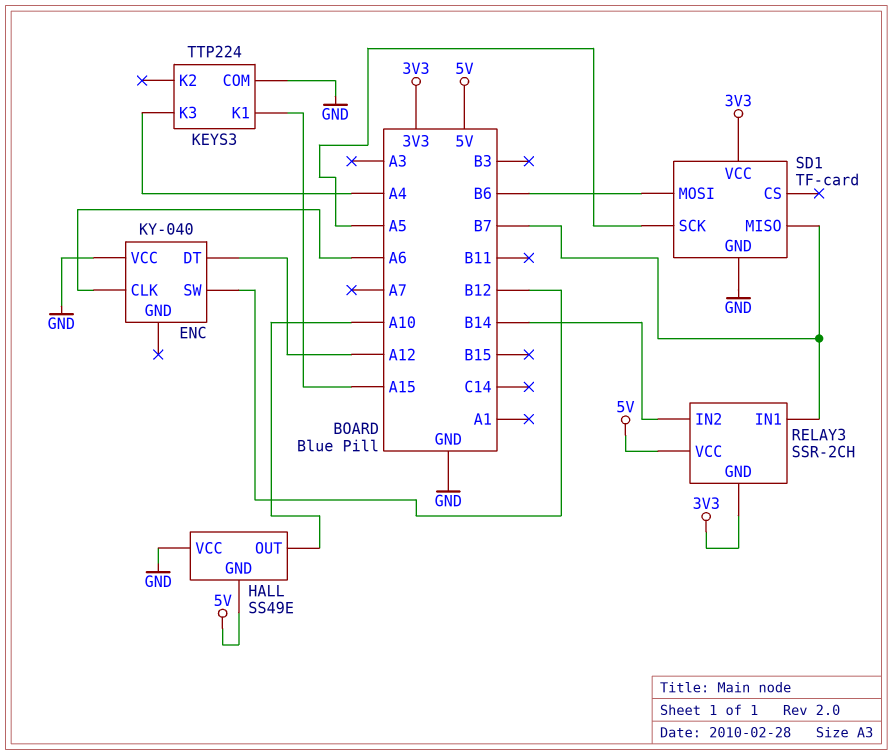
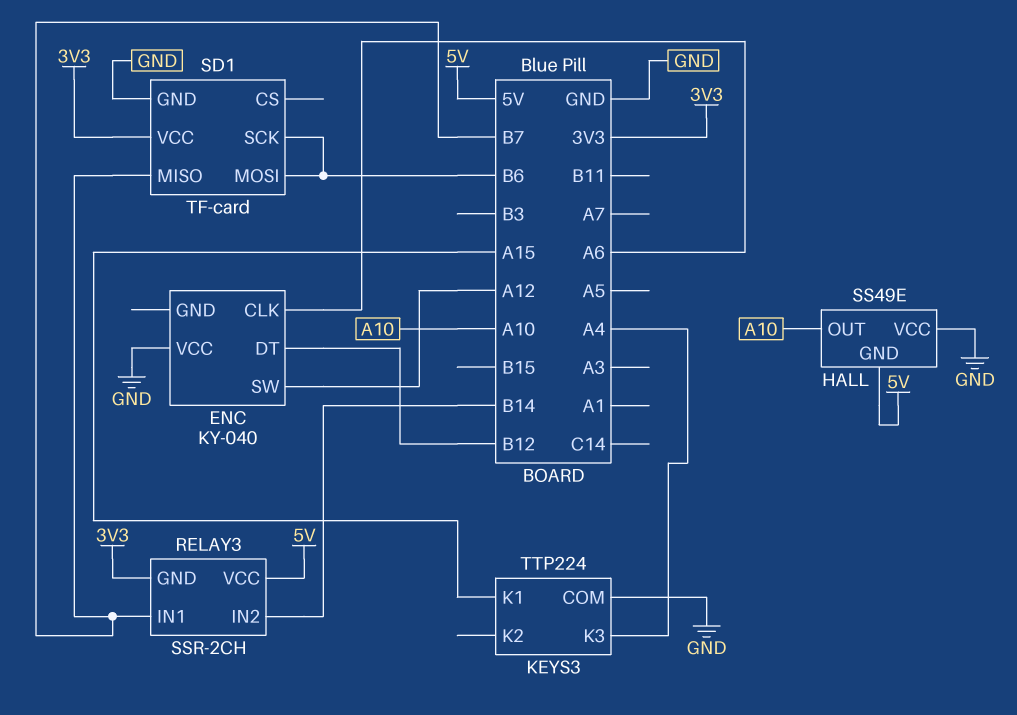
ENC pin DT: A12 -> B12
ENC pin SW: B12 -> A12
SD1 pin SCK: A5 -> B6

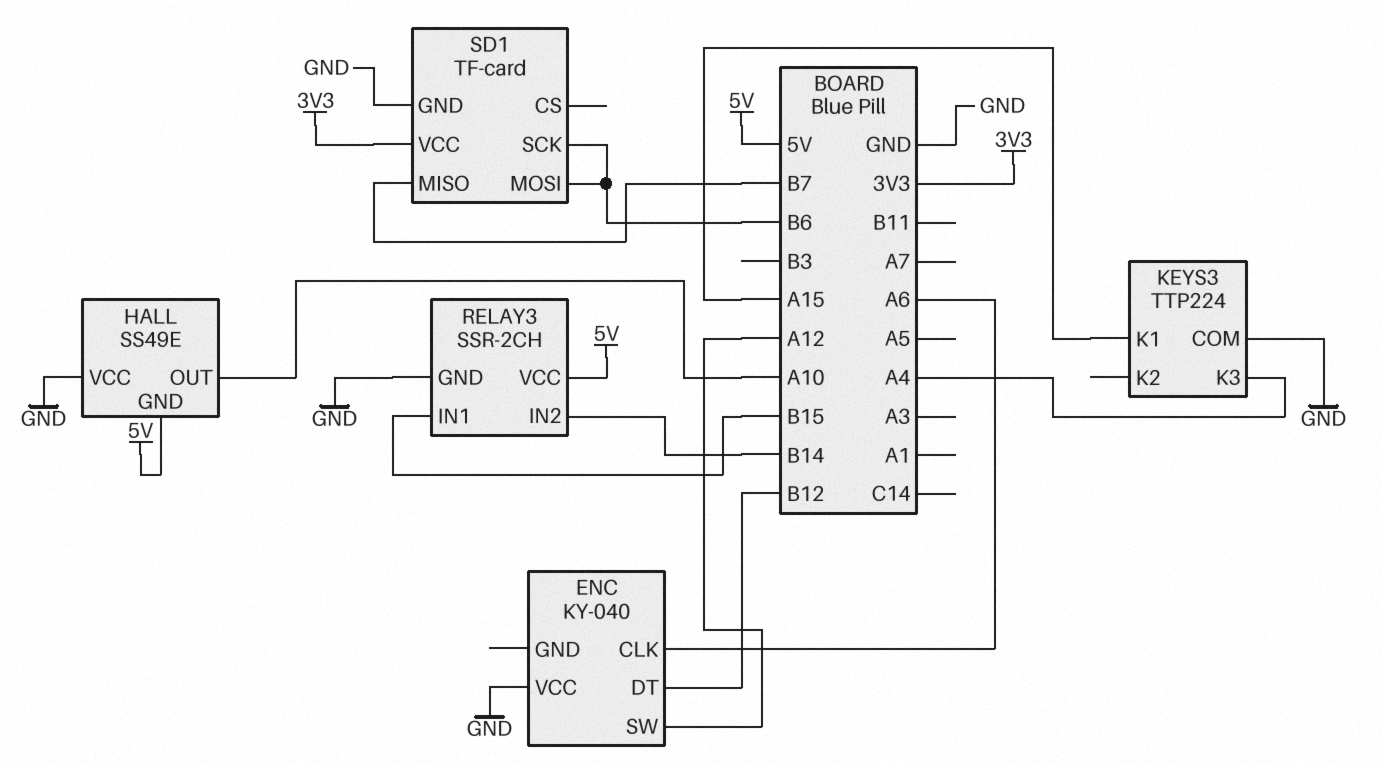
RELAY3 pin GND: 3V3 -> GND
RELAY3 pin IN1: B7 -> B15

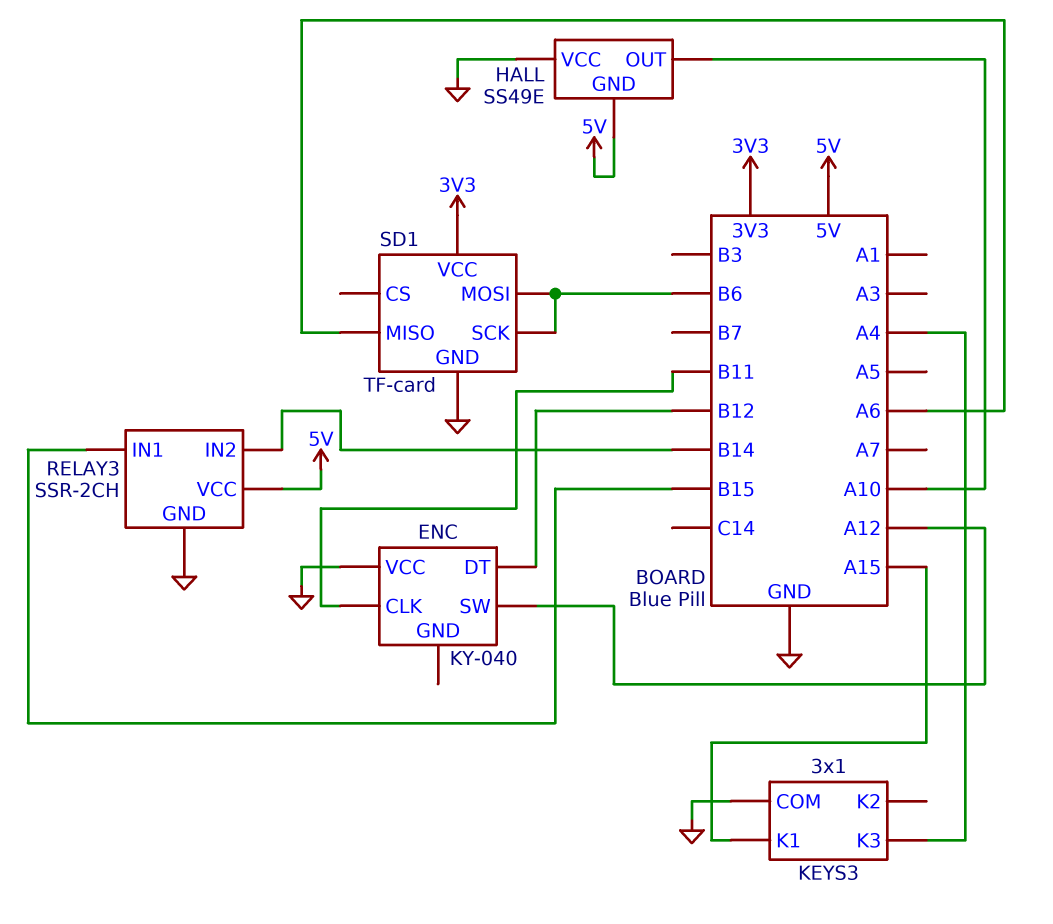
ENC pin CLK: A6 -> B11
KEYS3: TTP224 -> 3x1
SD1 pin MISO: B7 -> A6

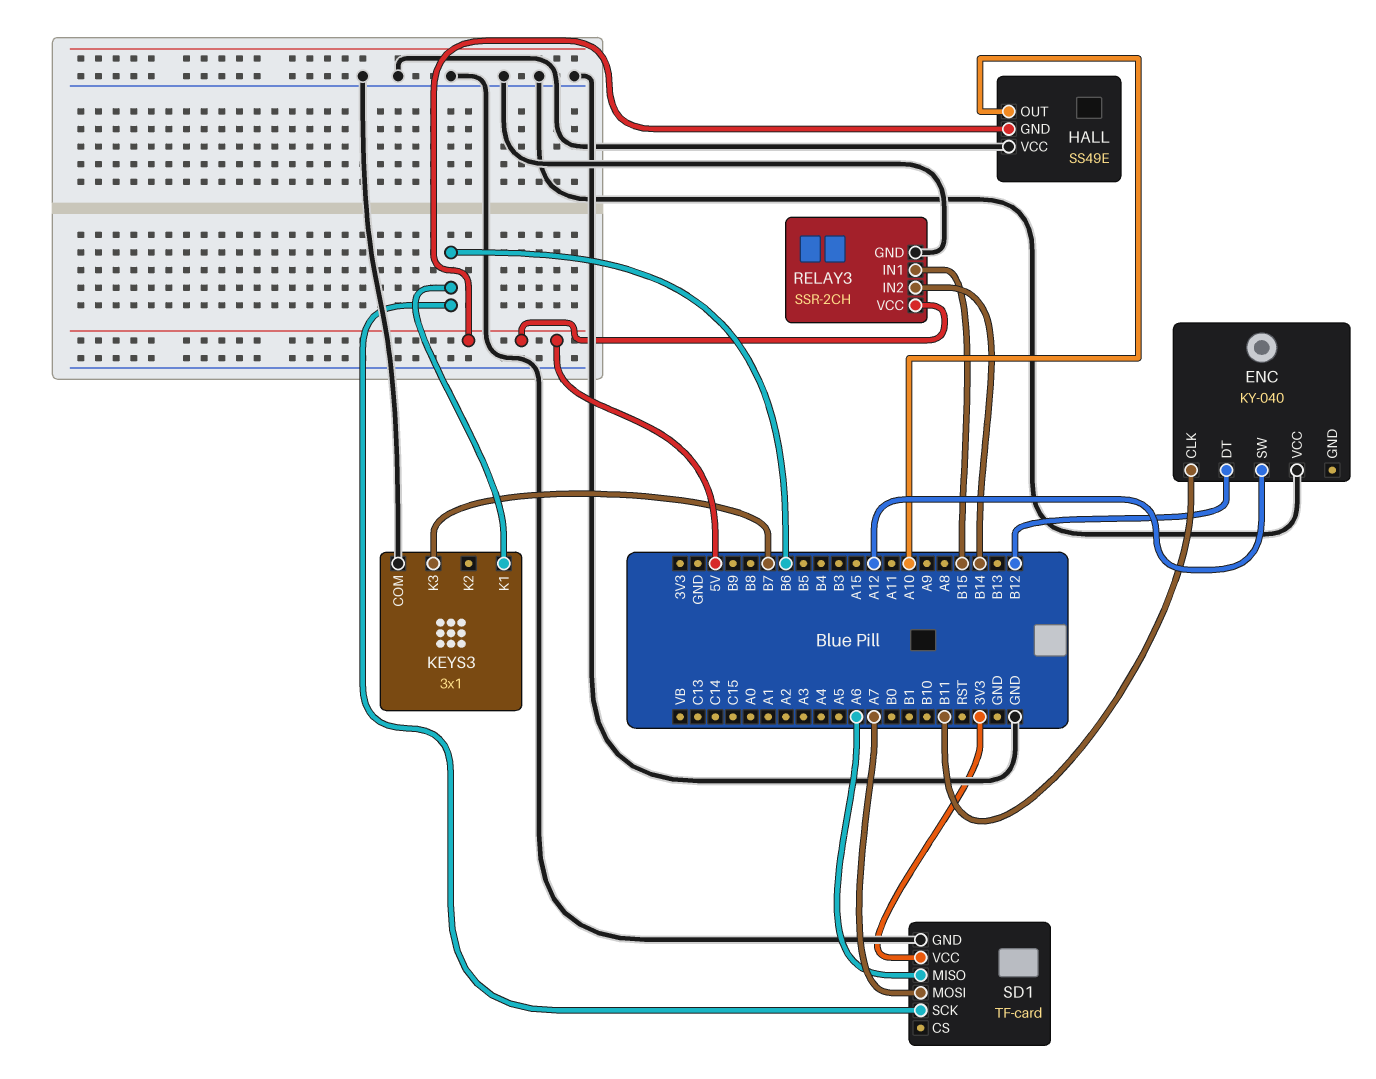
KEYS3 pin K1: A15 -> B6
KEYS3 pin K3: A4 -> B7
SD1 pin MOSI: B6 -> A7

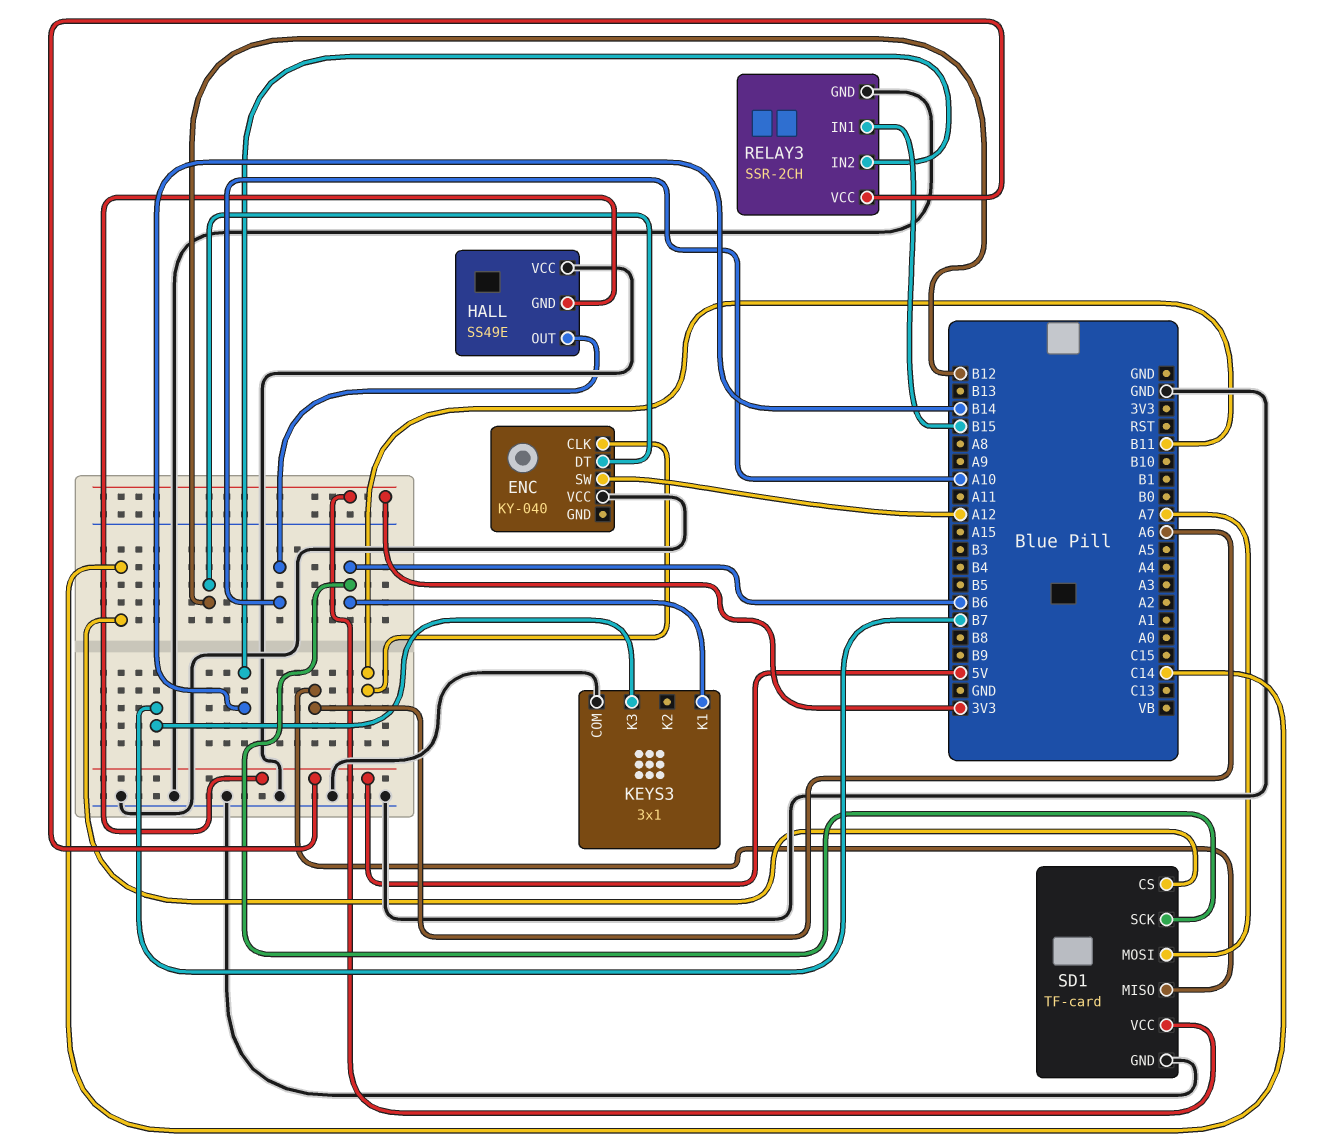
SD1 pin CS: none -> C14

